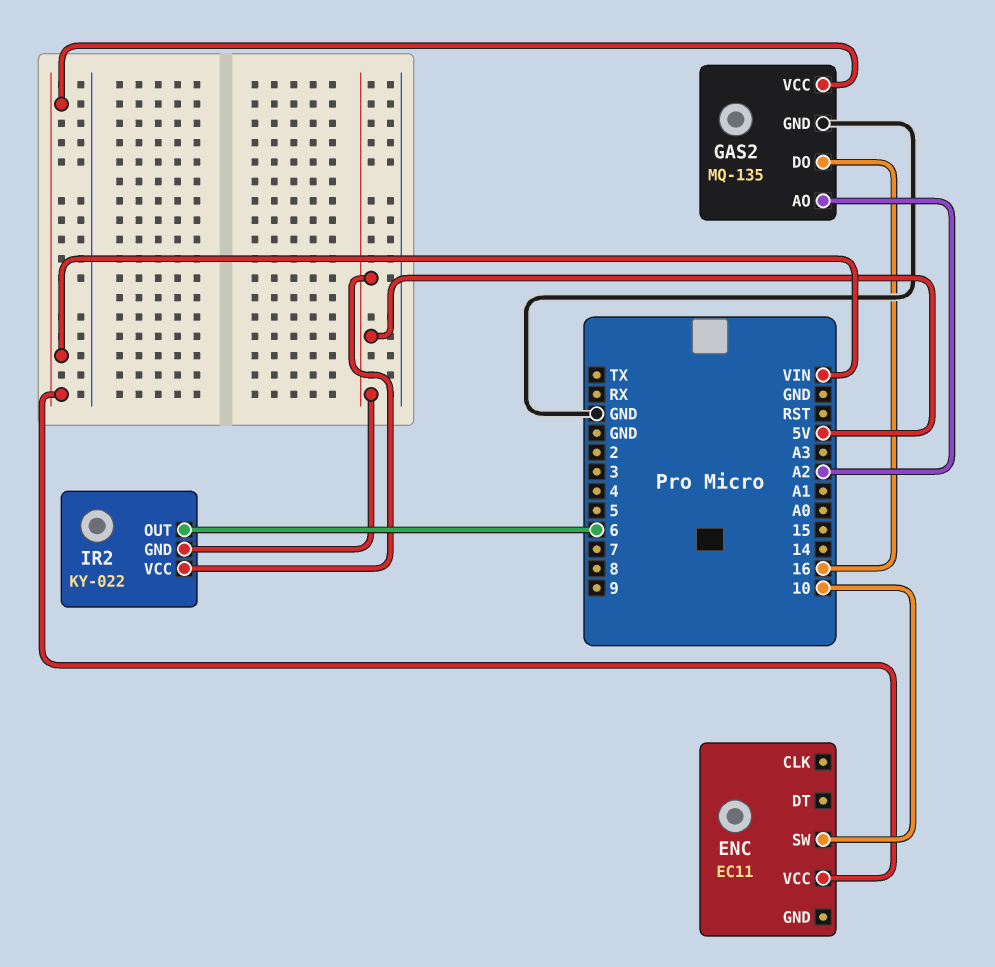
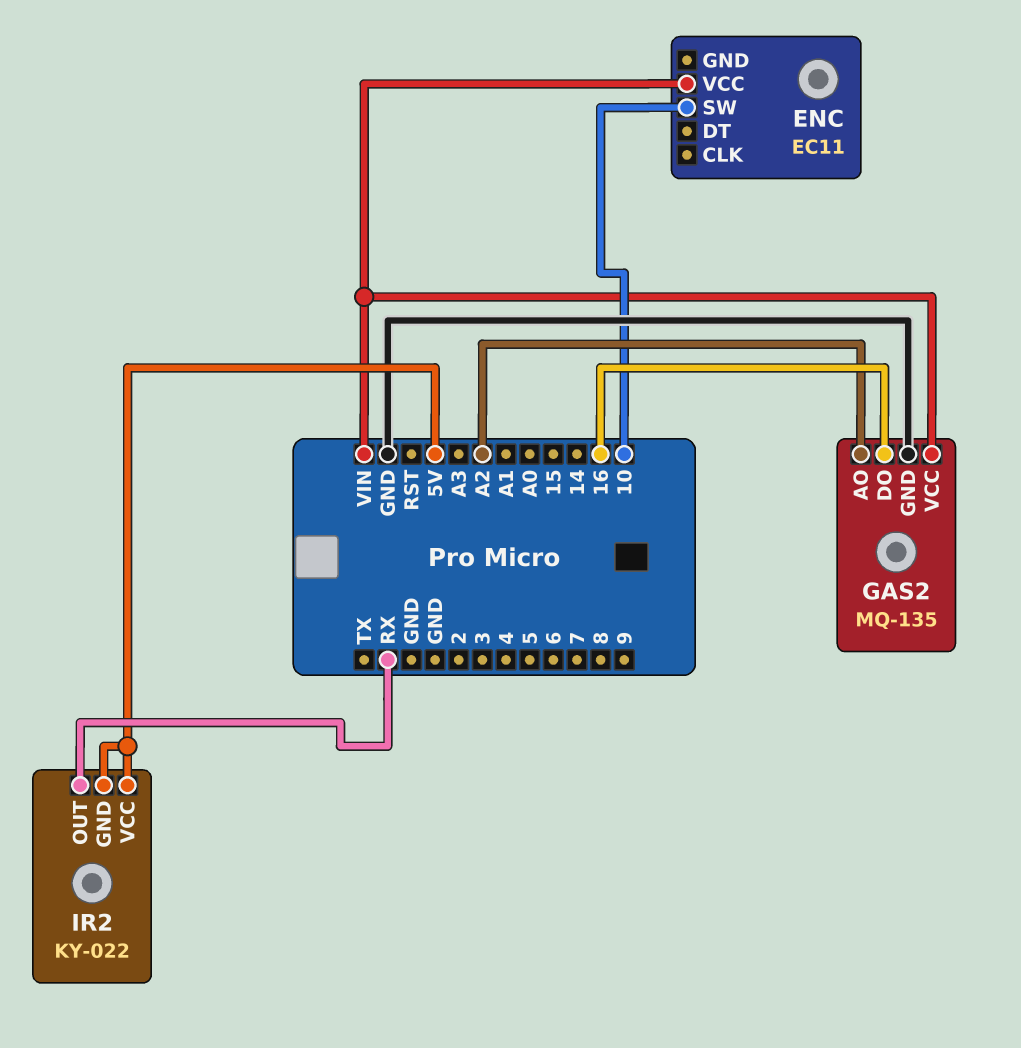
IR2 pin OUT: 6 -> RX

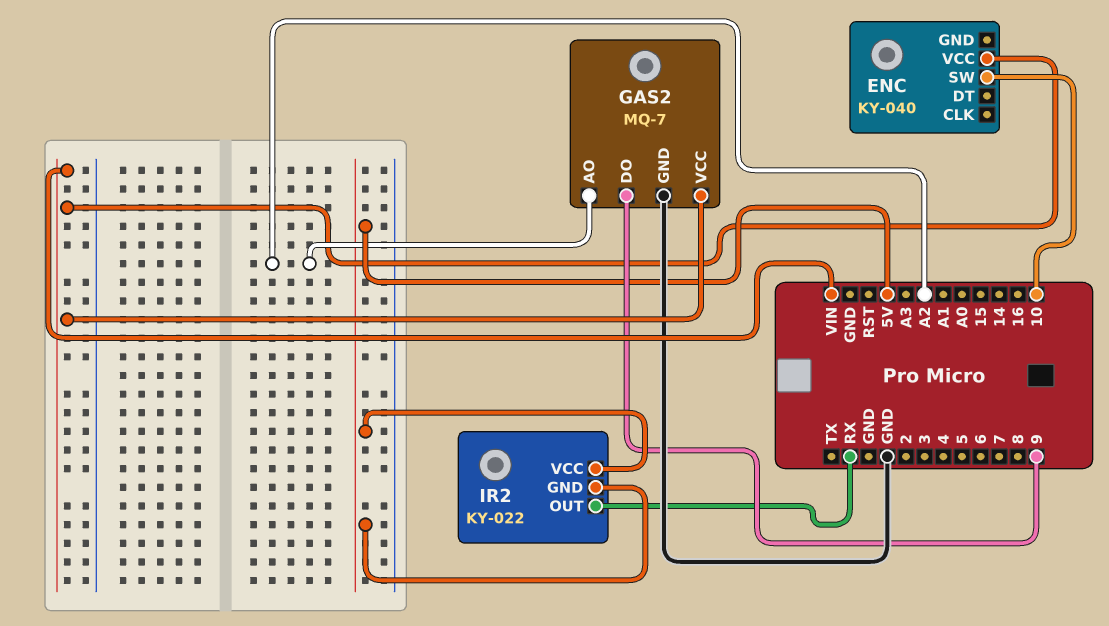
ENC: EC11 -> KY-040
GAS2: MQ-135 -> MQ-7
GAS2 pin DO: 16 -> 9

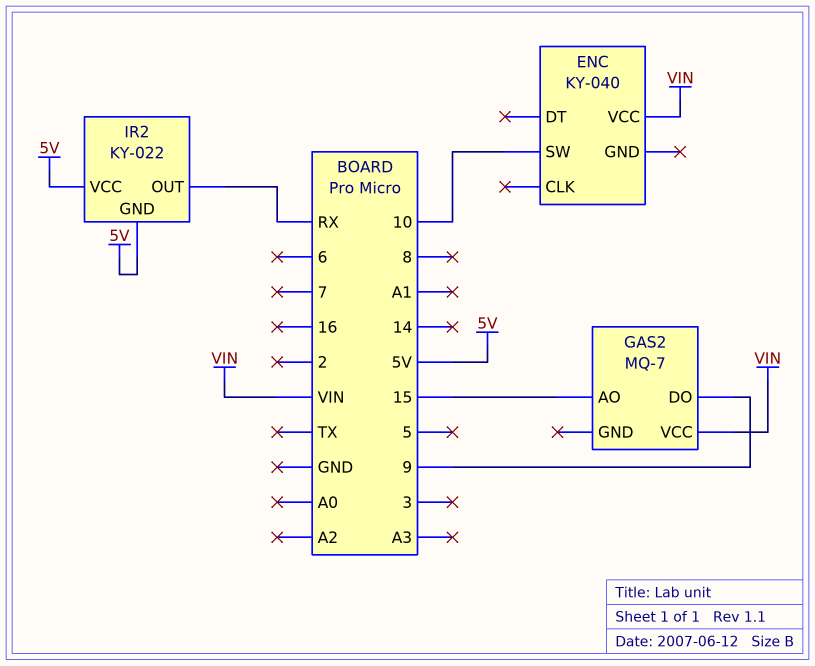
GAS2 pin AO: A2 -> 15
GAS2 pin GND: GND -> none

